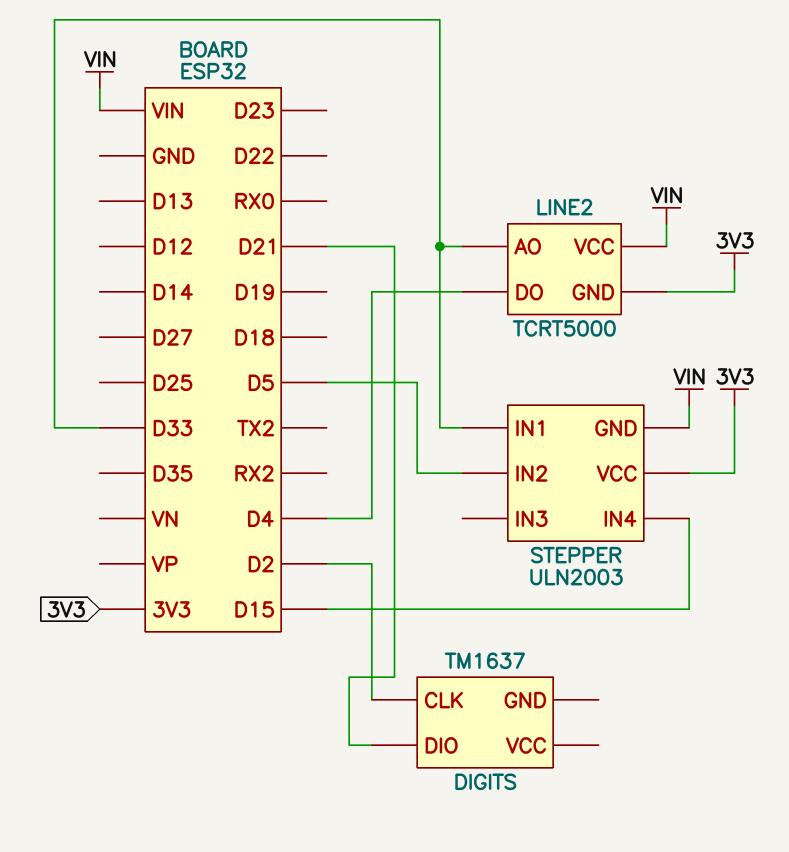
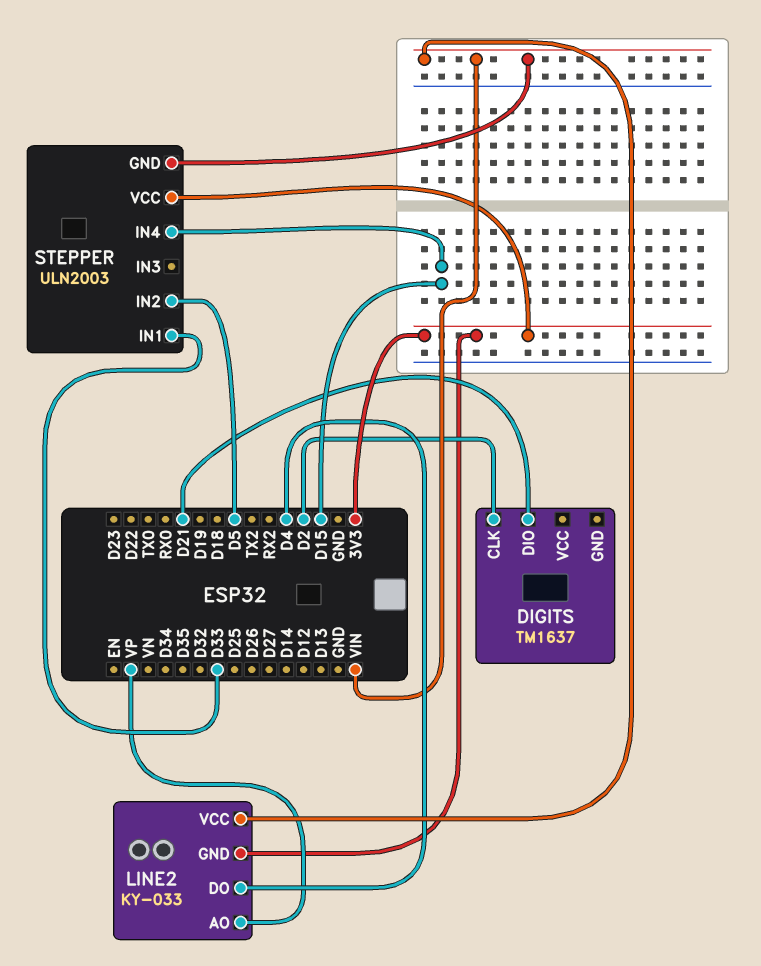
LINE2: TCRT5000 -> KY-033
LINE2 pin AO: D33 -> VP

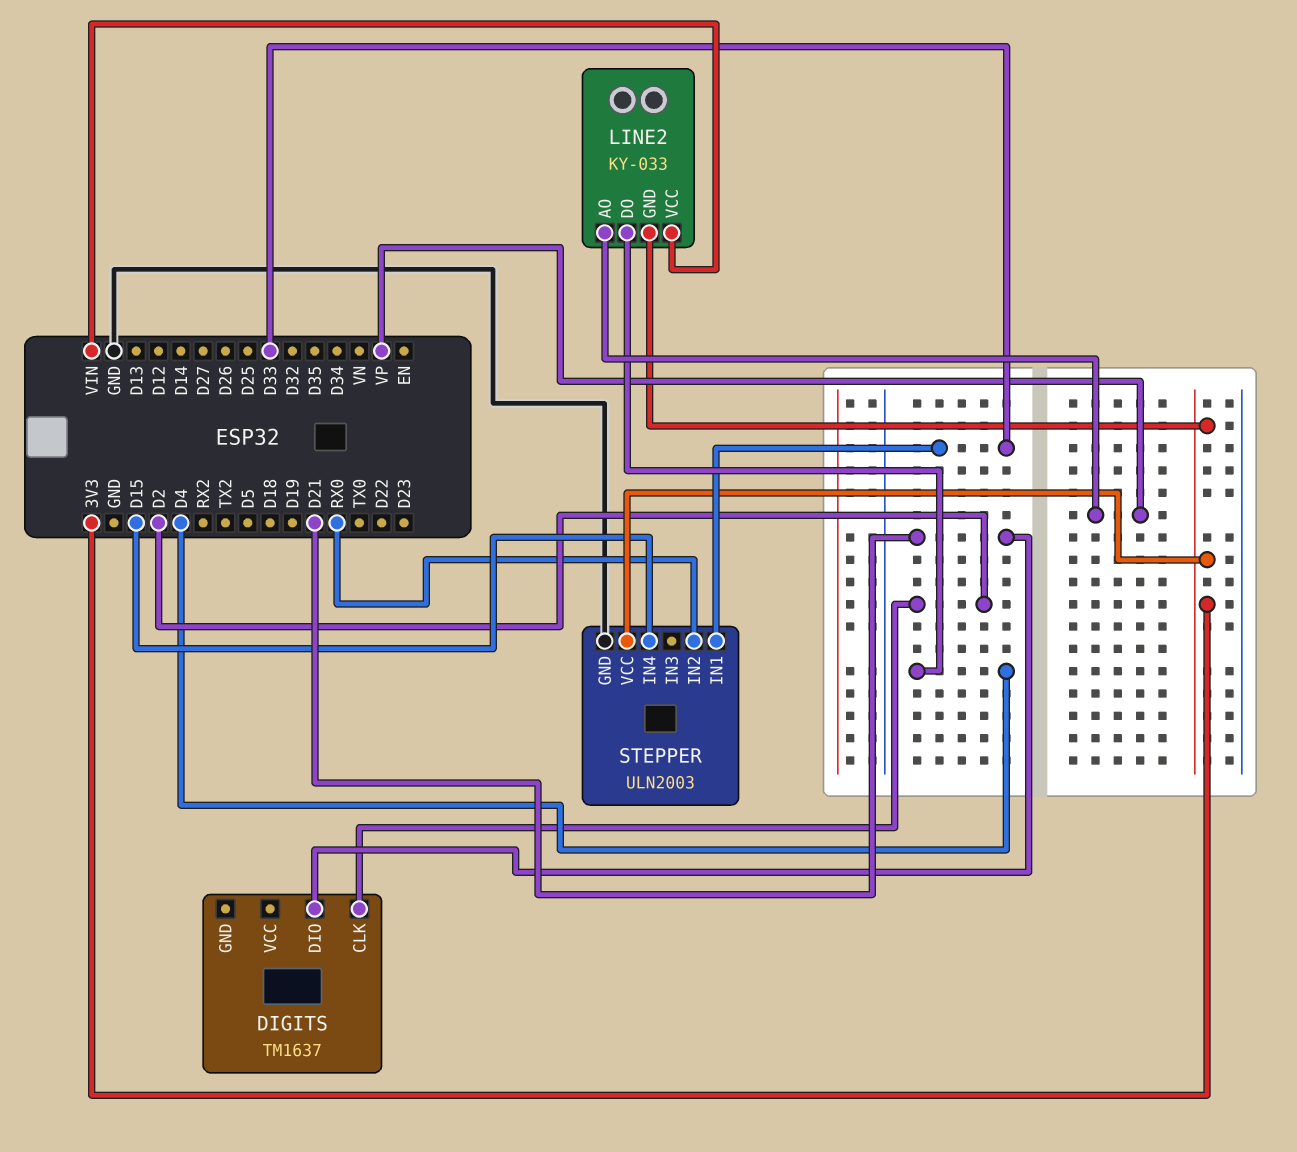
STEPPER pin GND: VIN -> GND
STEPPER pin IN2: D5 -> RX0

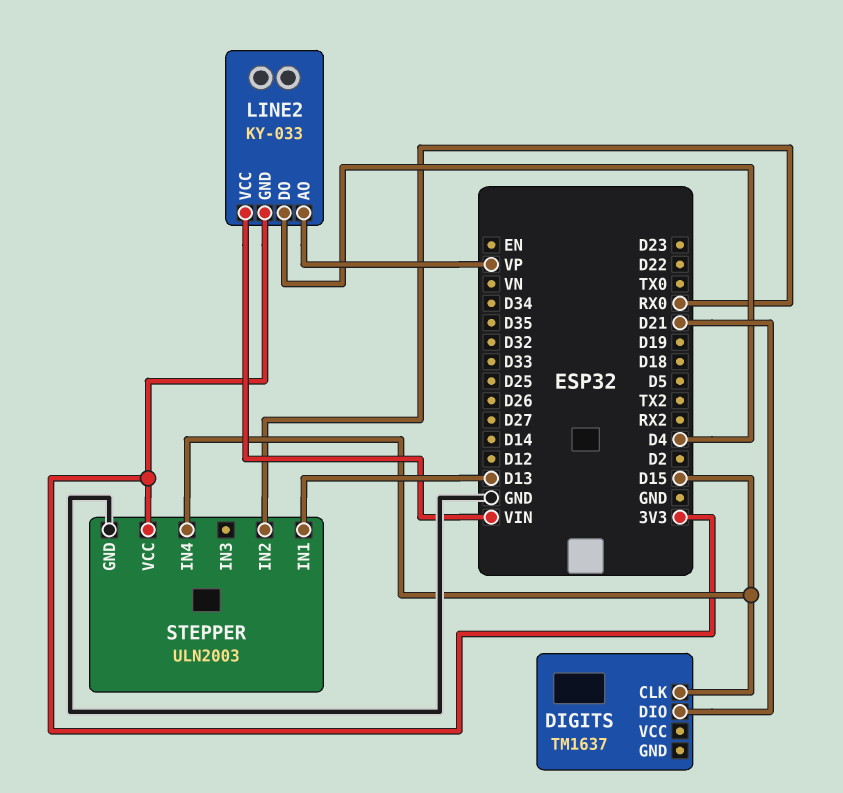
DIGITS pin CLK: D2 -> D15
STEPPER pin IN1: D33 -> D13

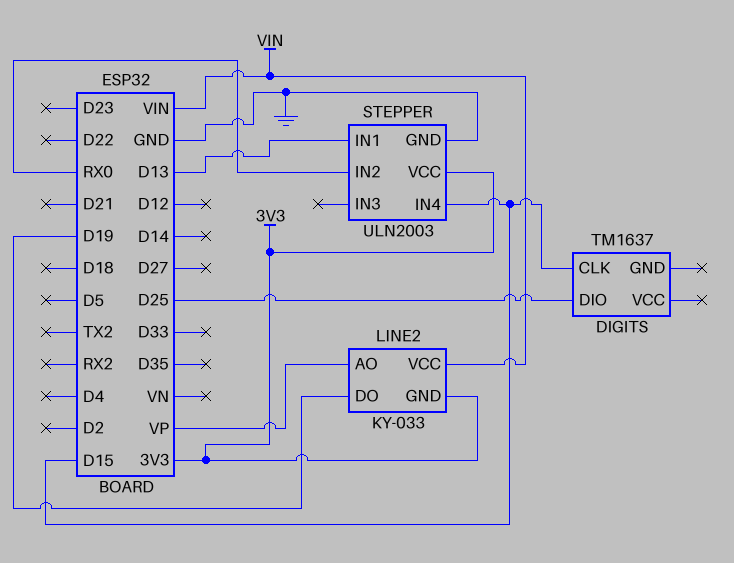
DIGITS pin DIO: D21 -> D25
LINE2 pin DO: D4 -> D19

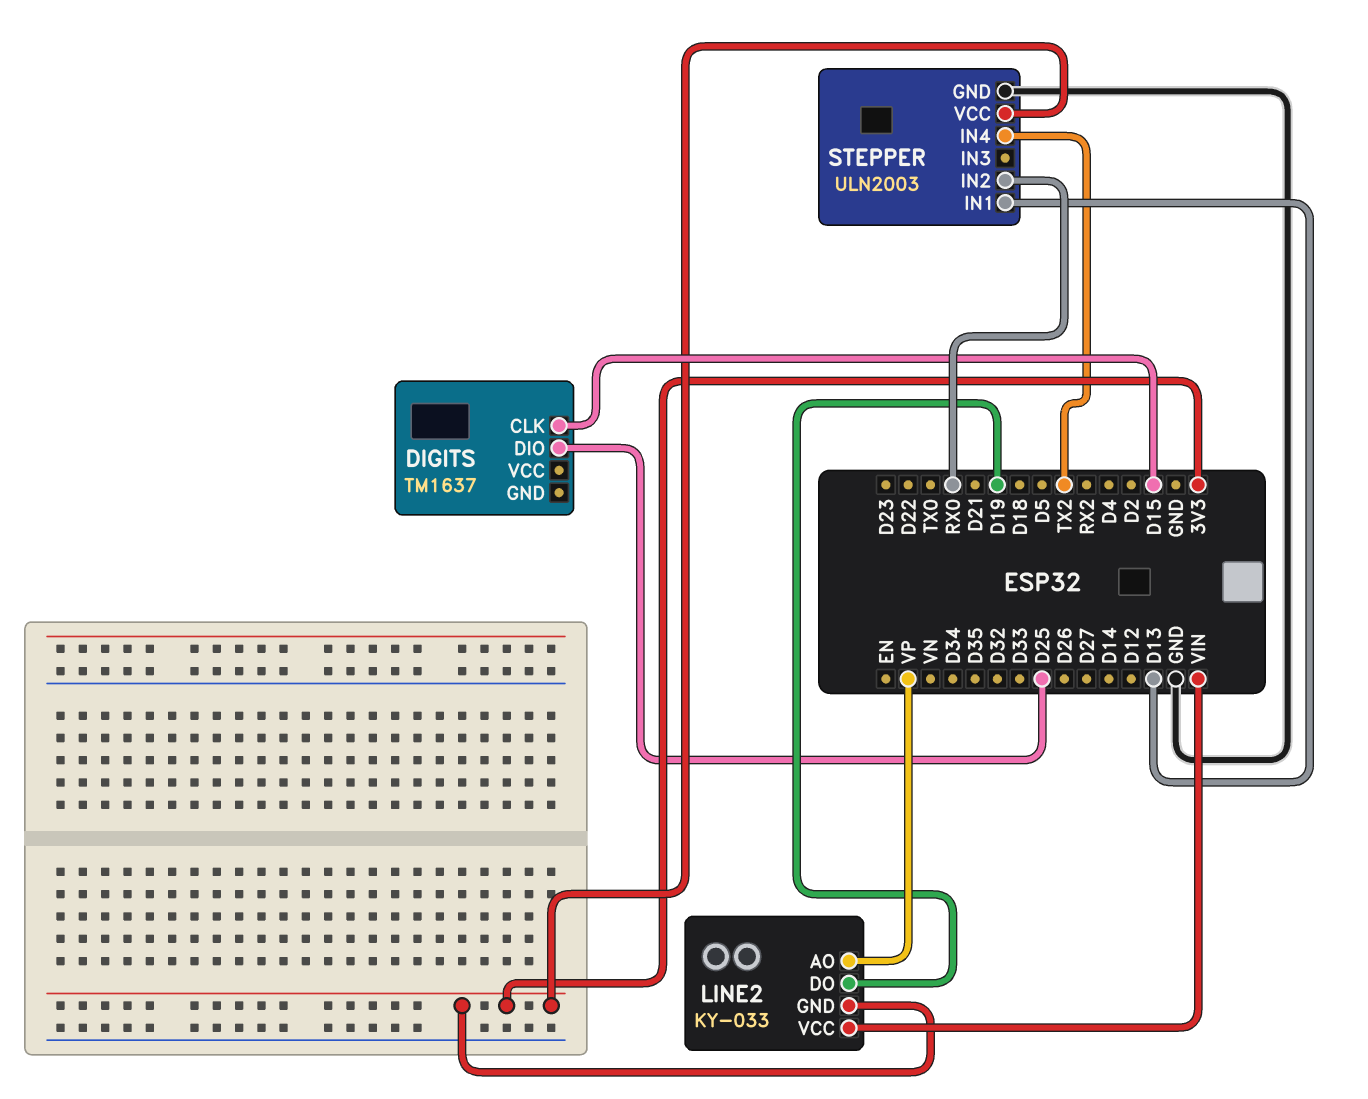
STEPPER pin IN4: D15 -> TX2

